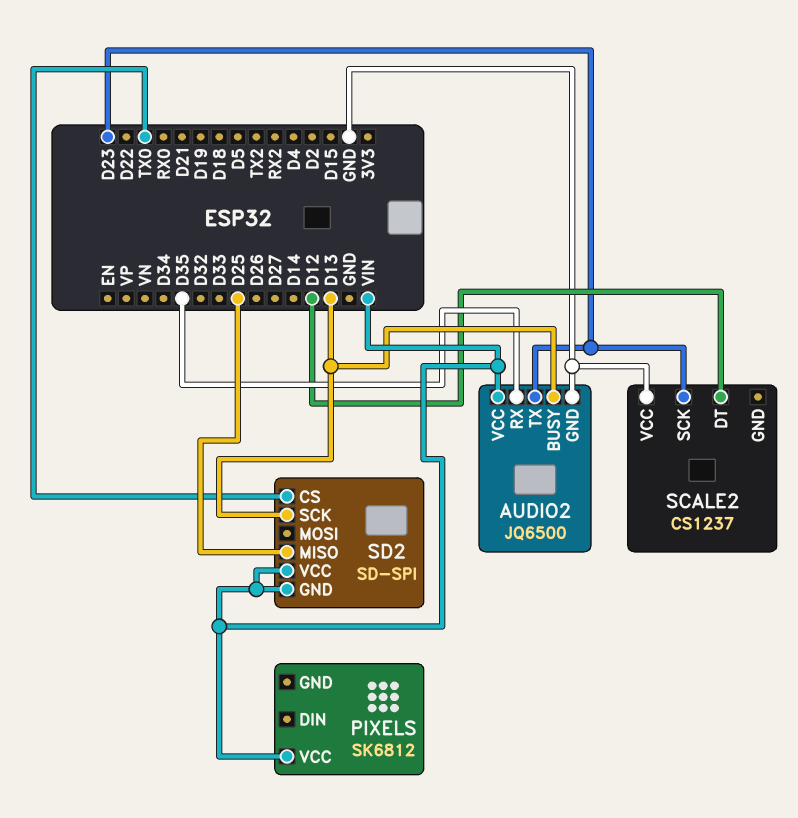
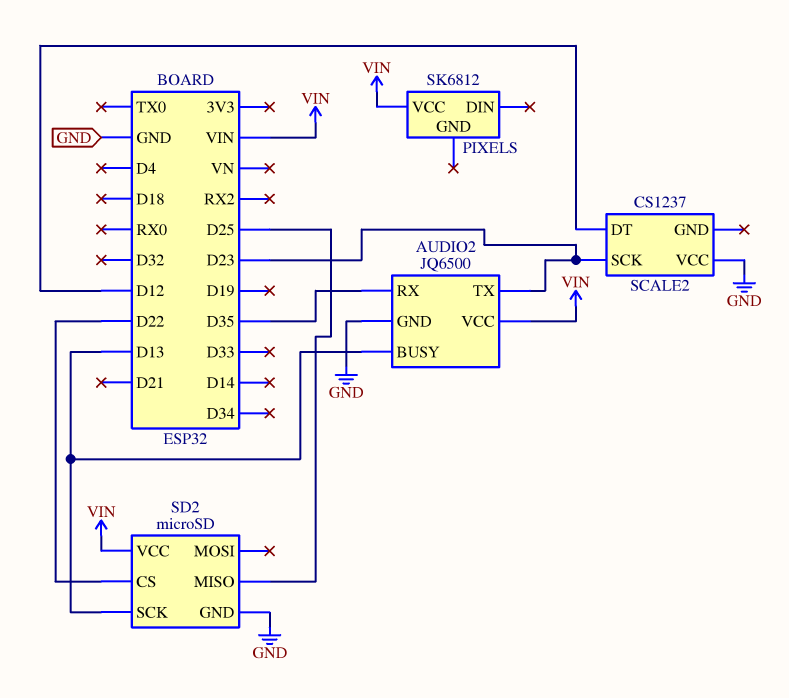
SD2: SD-SPI -> microSD
SD2 pin CS: TX0 -> D22
SD2 pin GND: VIN -> GND

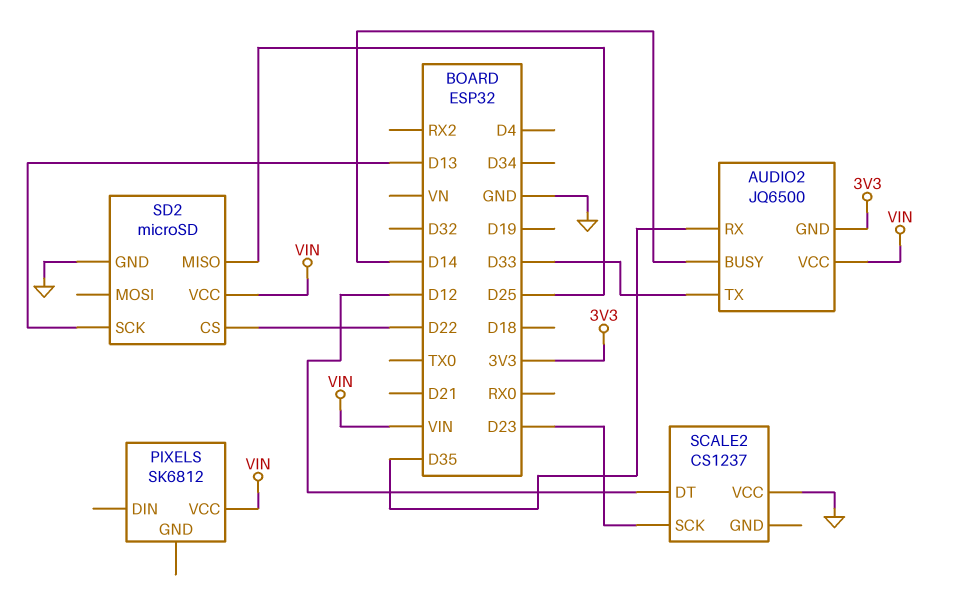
AUDIO2 pin BUSY: D13 -> D14
AUDIO2 pin GND: GND -> 3V3
AUDIO2 pin TX: D23 -> D33

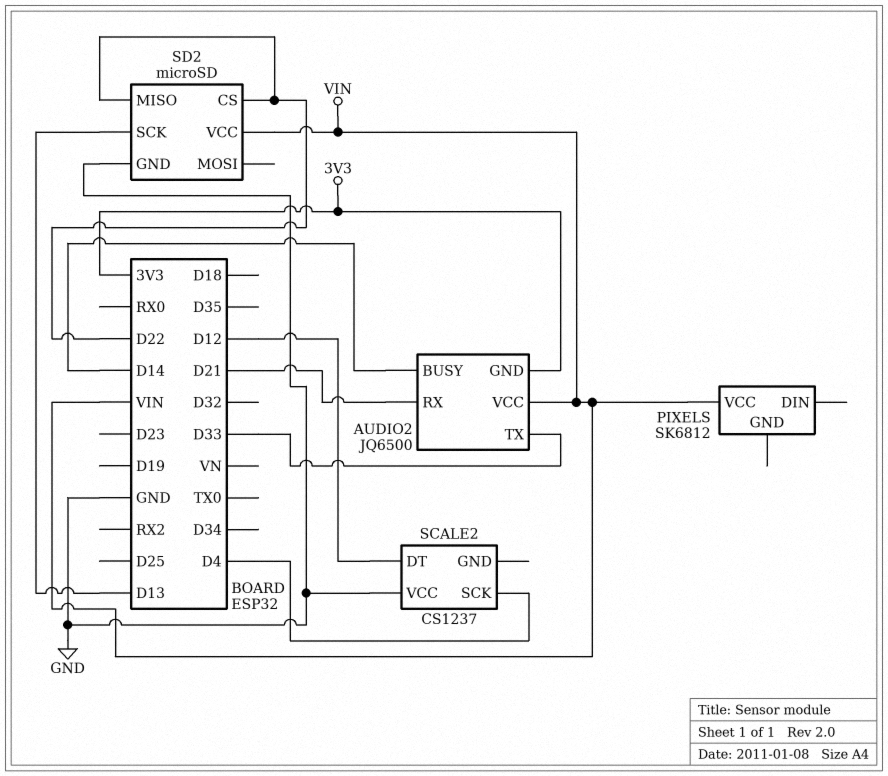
AUDIO2 pin RX: D35 -> D21
SCALE2 pin SCK: D23 -> D4
SD2 pin MISO: D25 -> D22

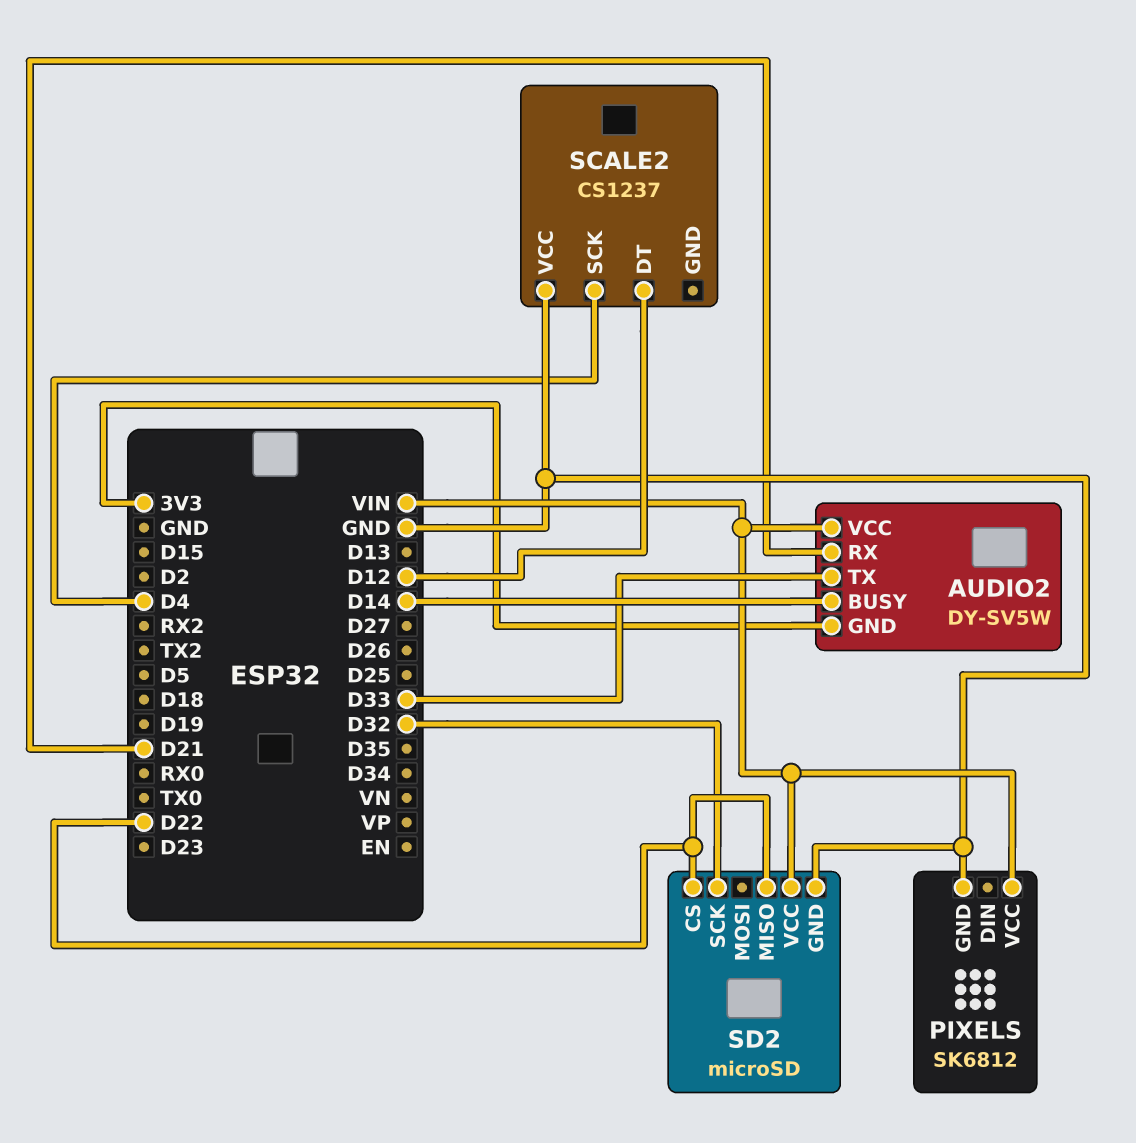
AUDIO2: JQ6500 -> DY-SV5W
PIXELS pin GND: none -> GND
SD2 pin SCK: D13 -> D32

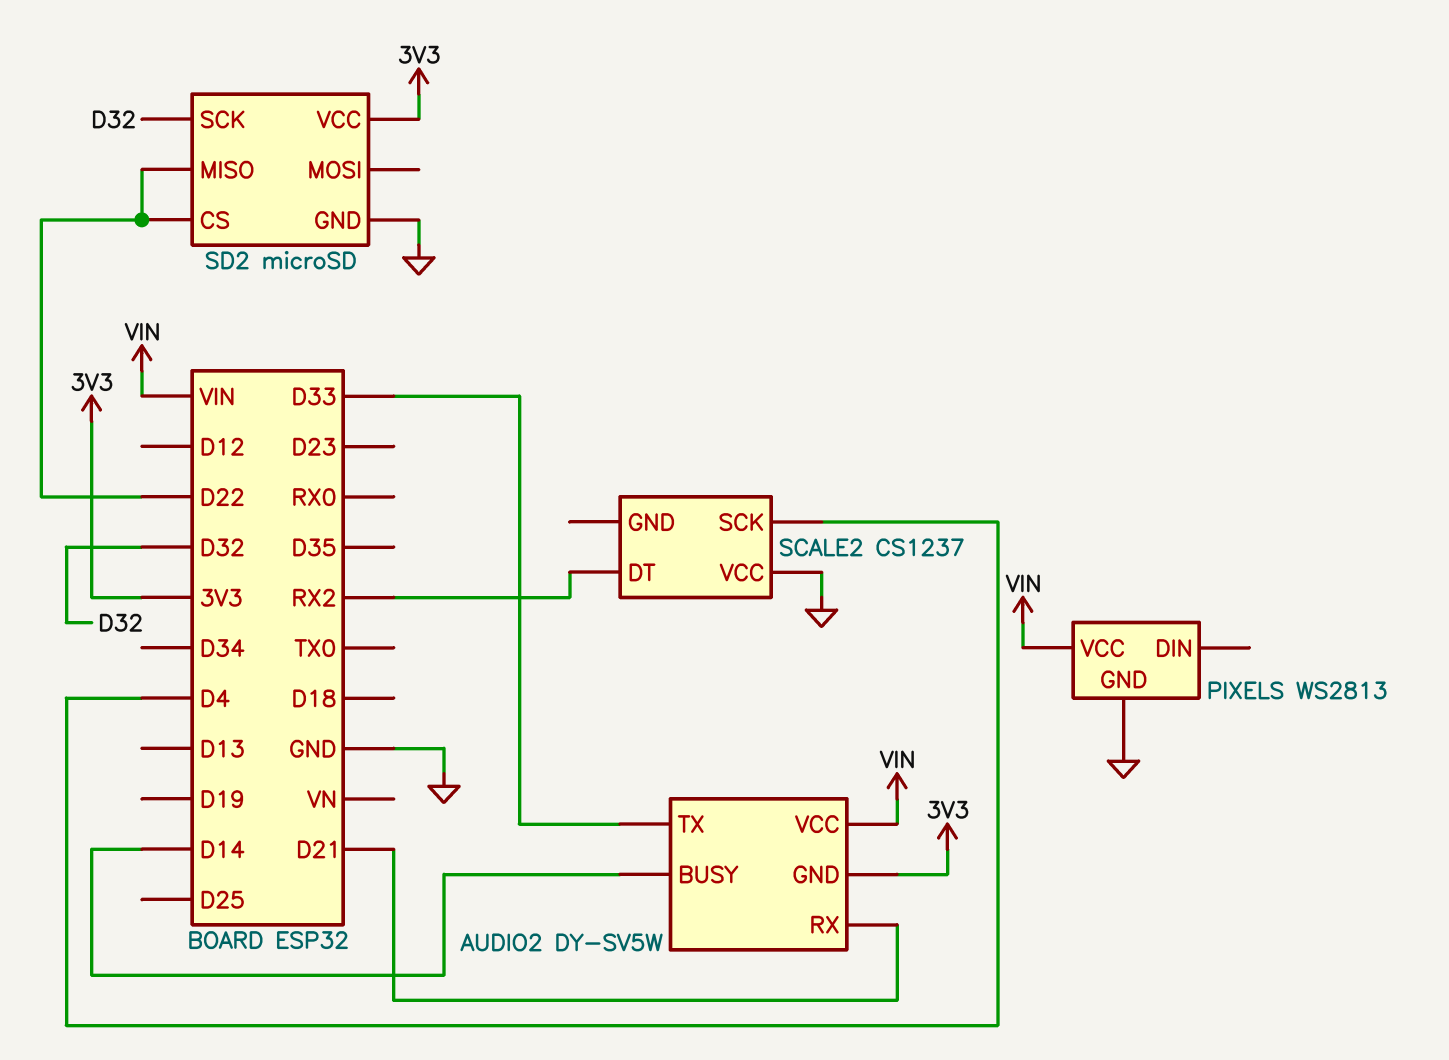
PIXELS: SK6812 -> WS2813
SCALE2 pin DT: D12 -> RX2
SD2 pin VCC: VIN -> 3V3

